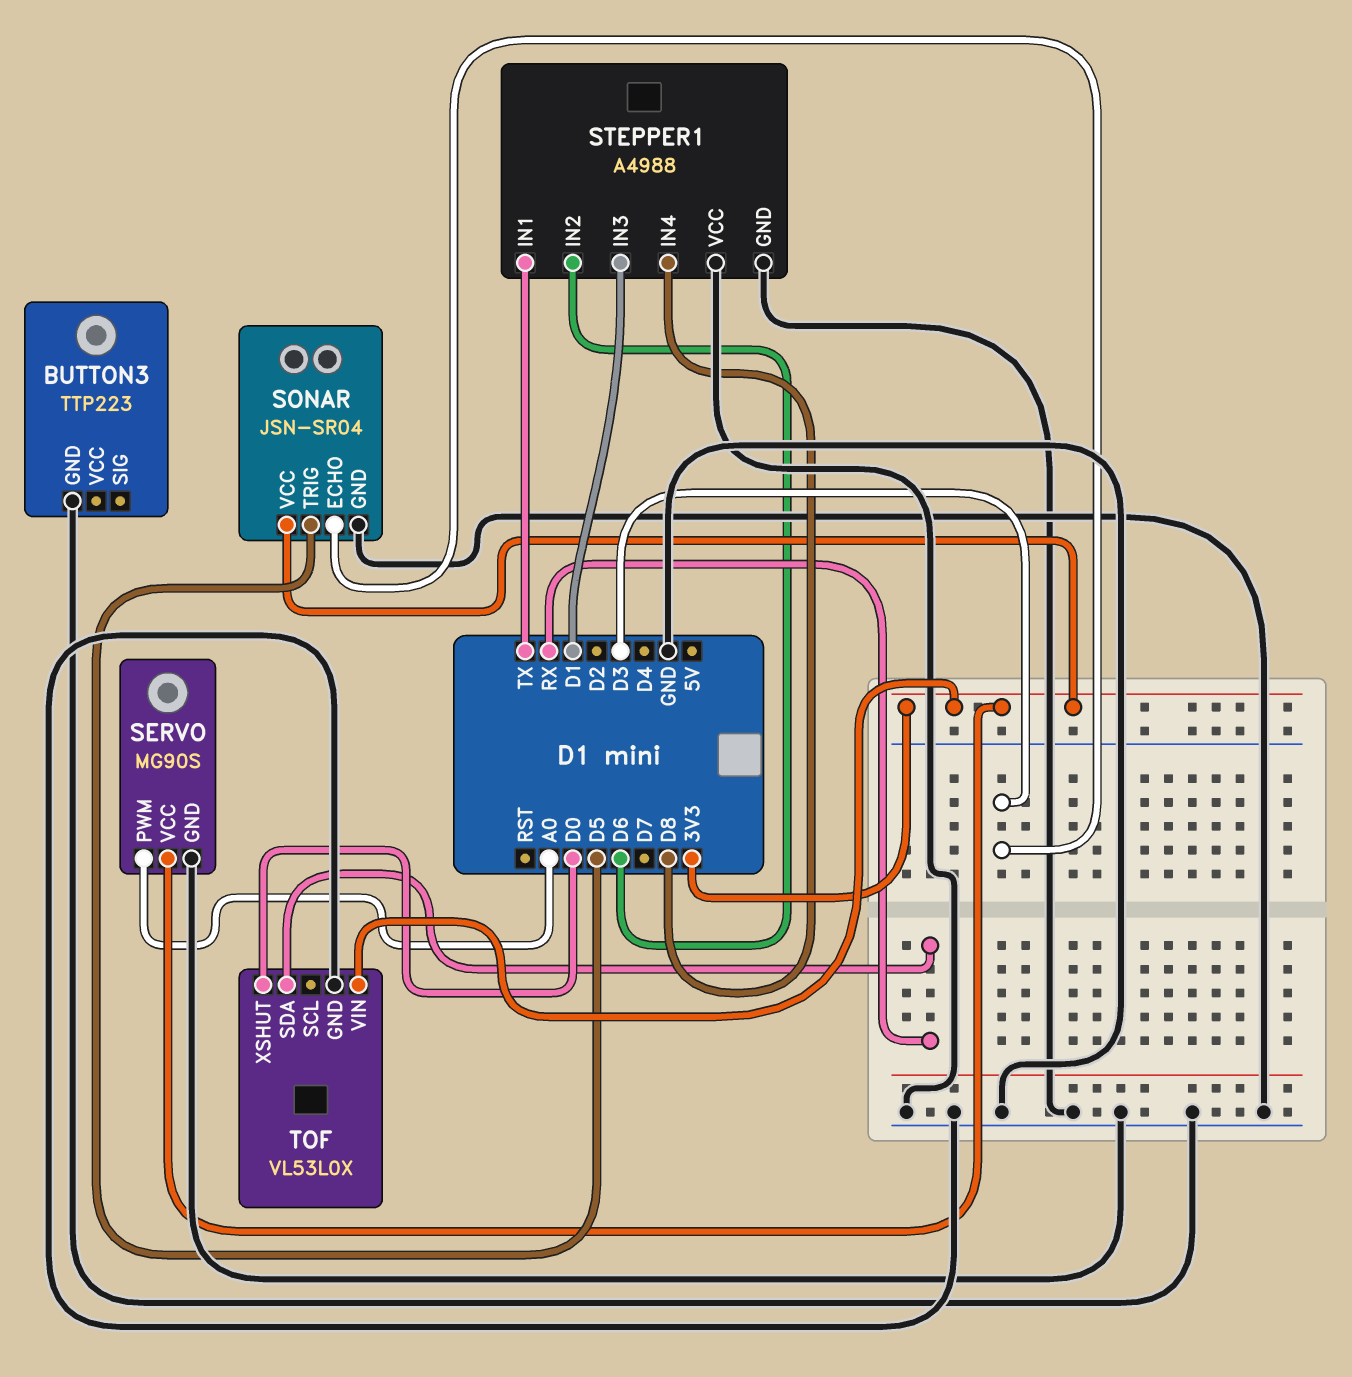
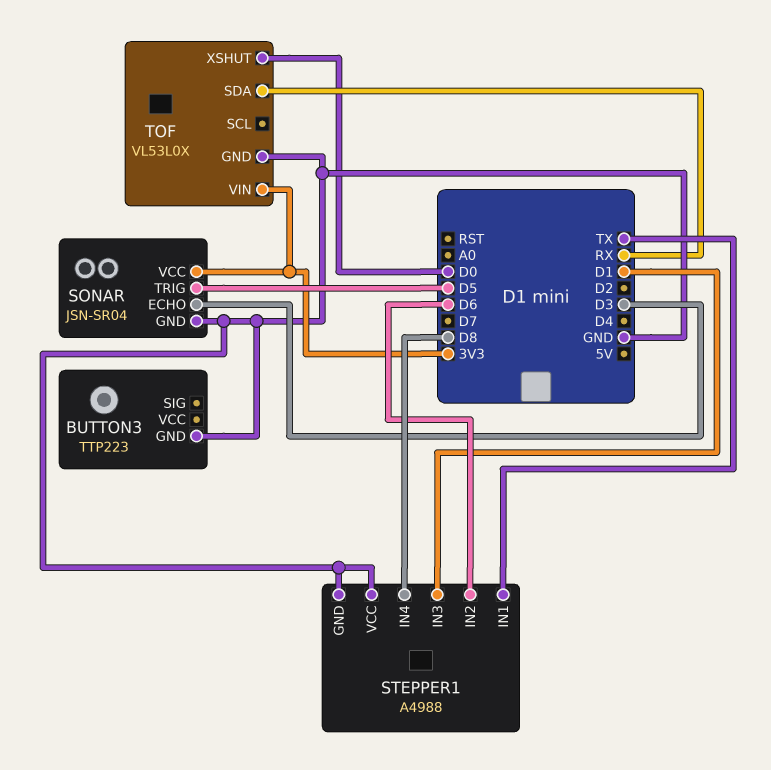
SERVO: MG90S -> none
SERVO pin GND: GND -> none
SERVO pin PWM: A0 -> none
SERVO pin VCC: 3V3 -> none

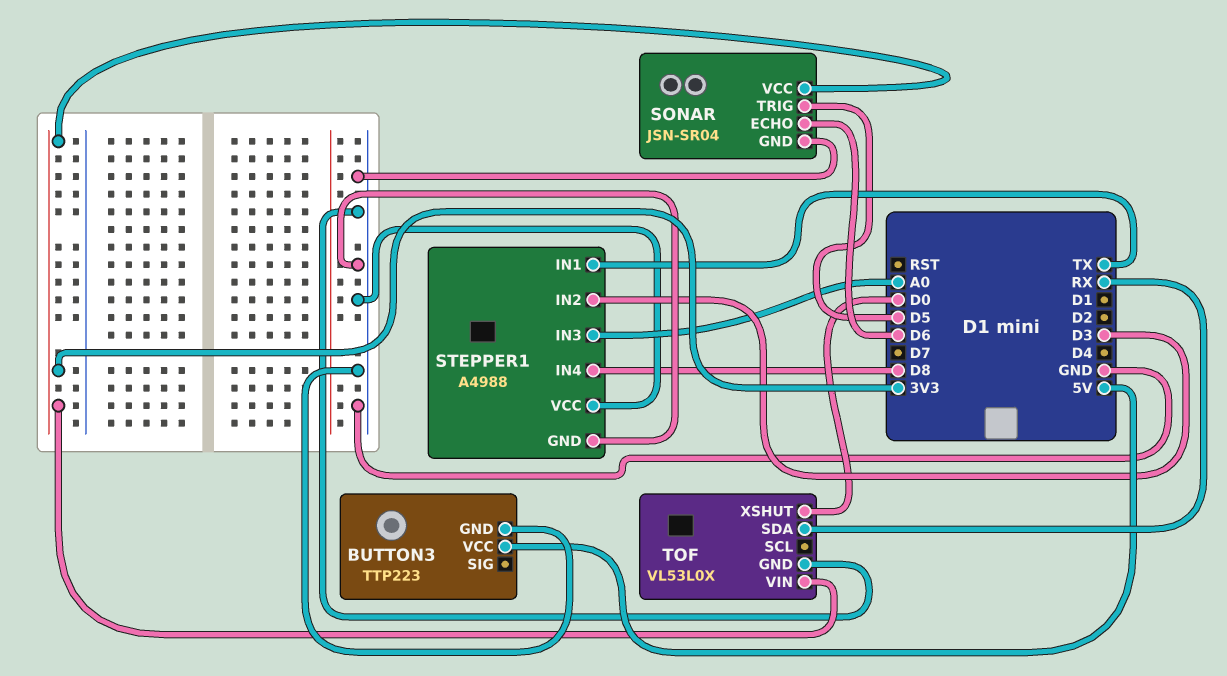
BUTTON3 pin VCC: none -> 5V
SONAR pin ECHO: D3 -> D6
STEPPER1 pin IN2: D6 -> D3
STEPPER1 pin IN3: D1 -> A0

